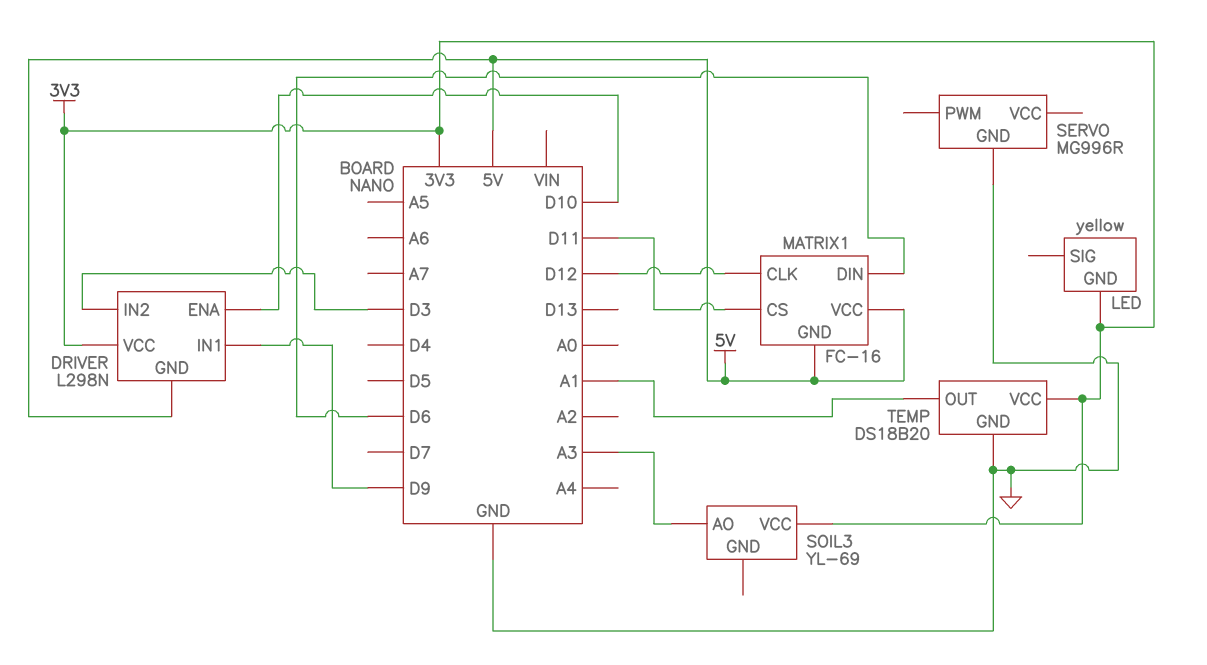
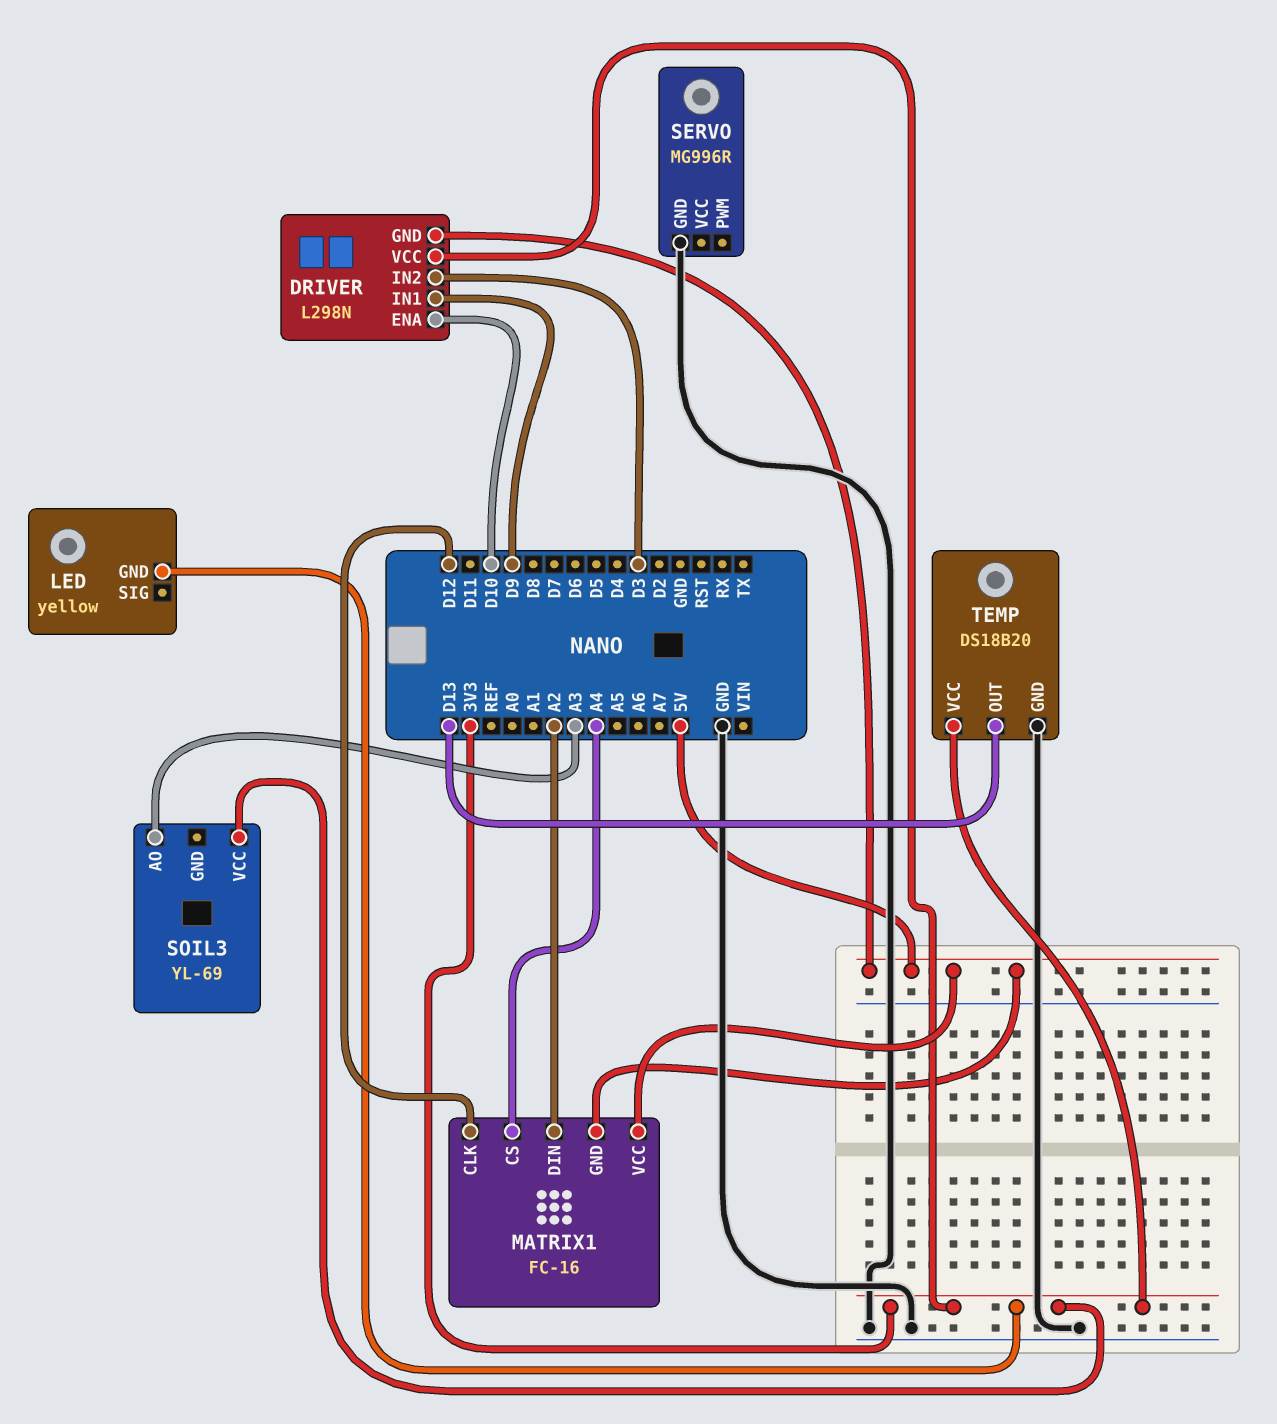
MATRIX1 pin CS: D11 -> A4
MATRIX1 pin DIN: D6 -> A2
TEMP pin OUT: A1 -> D13

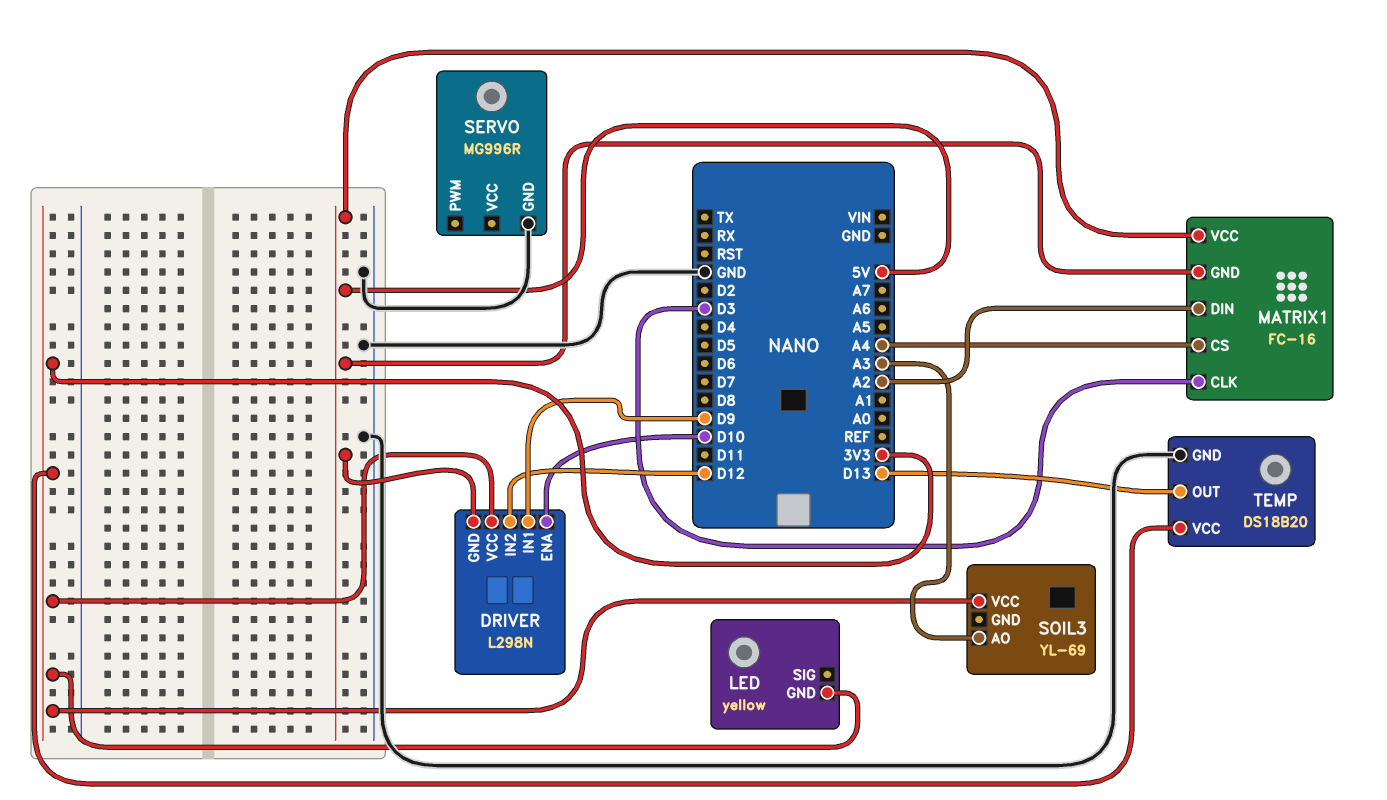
DRIVER pin IN2: D3 -> D12
MATRIX1 pin CLK: D12 -> D3

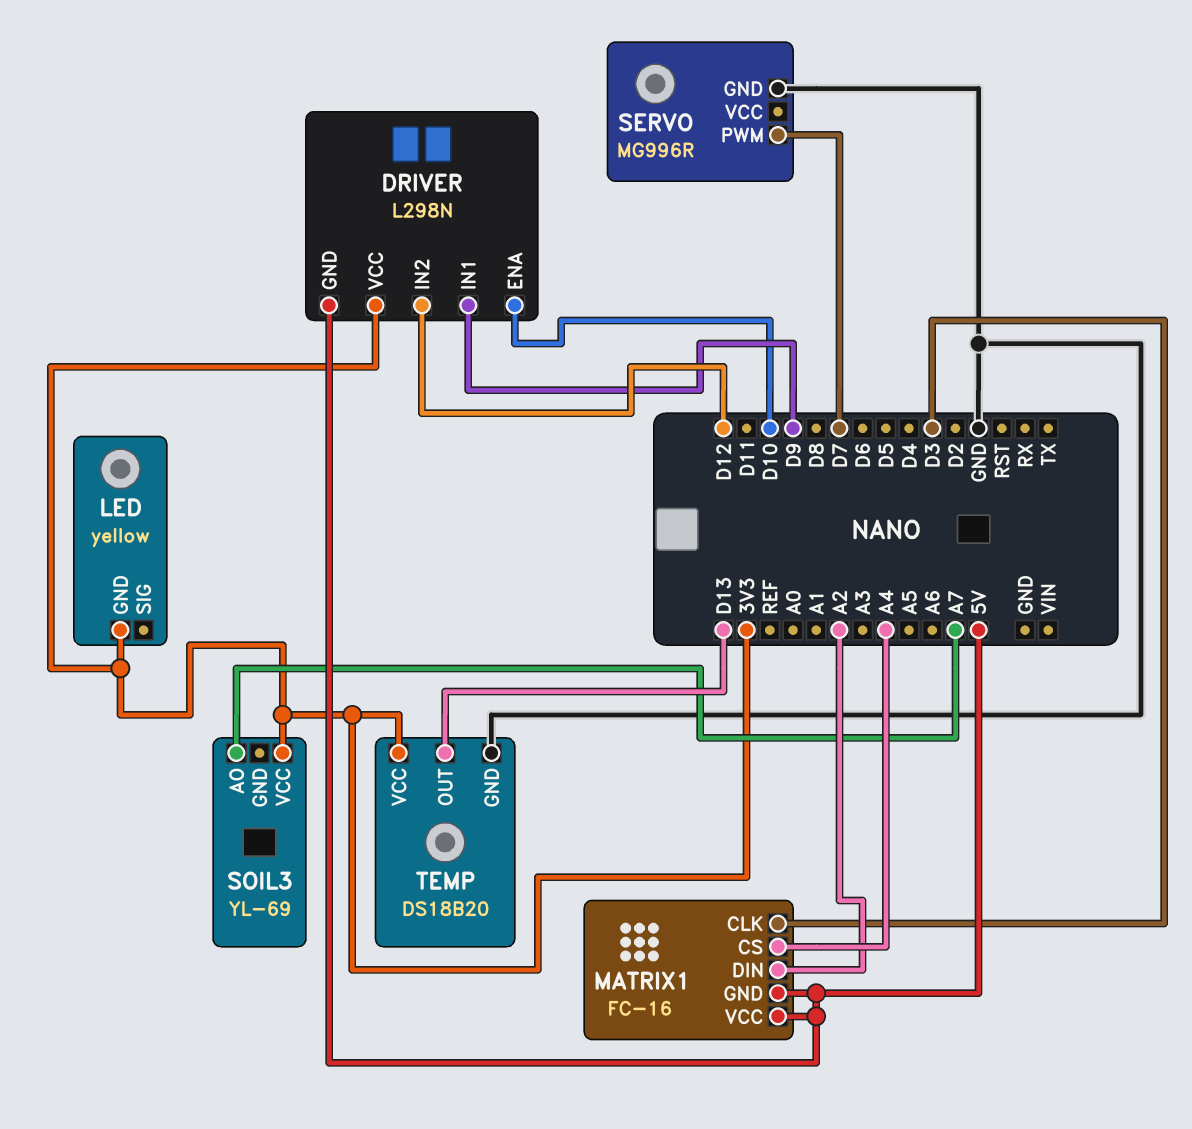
SERVO pin PWM: none -> D7
SOIL3 pin AO: A3 -> A7

